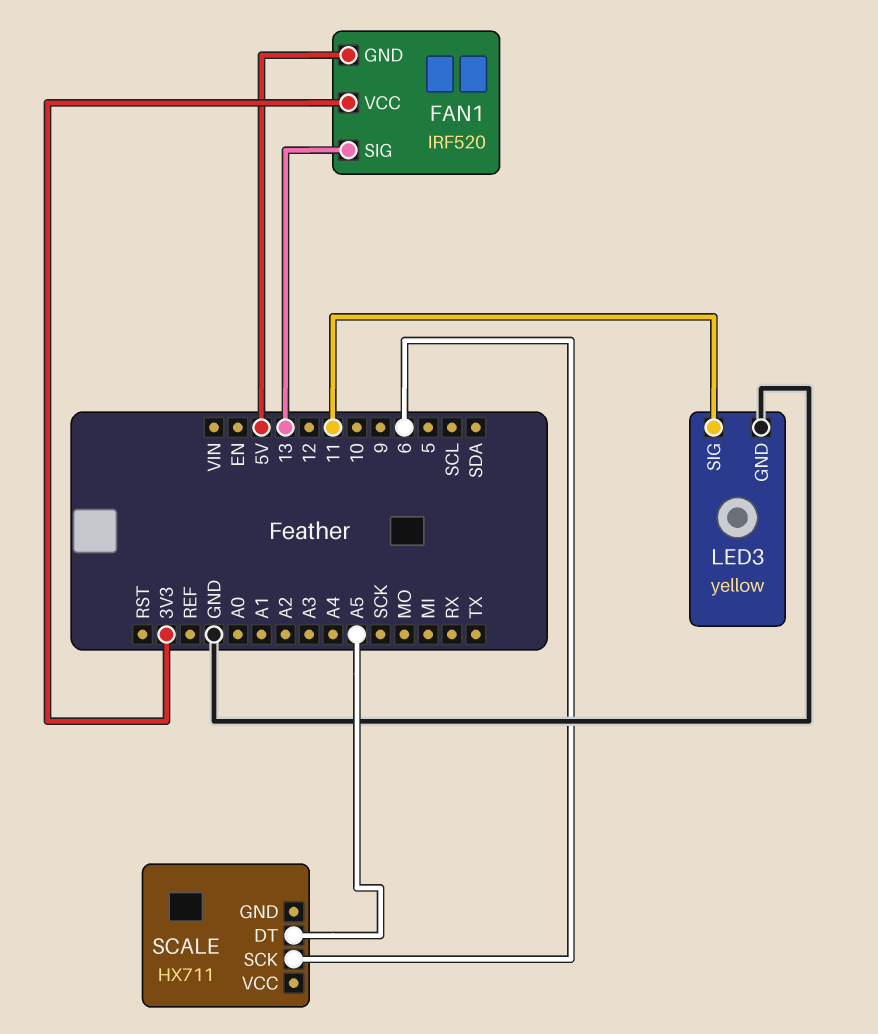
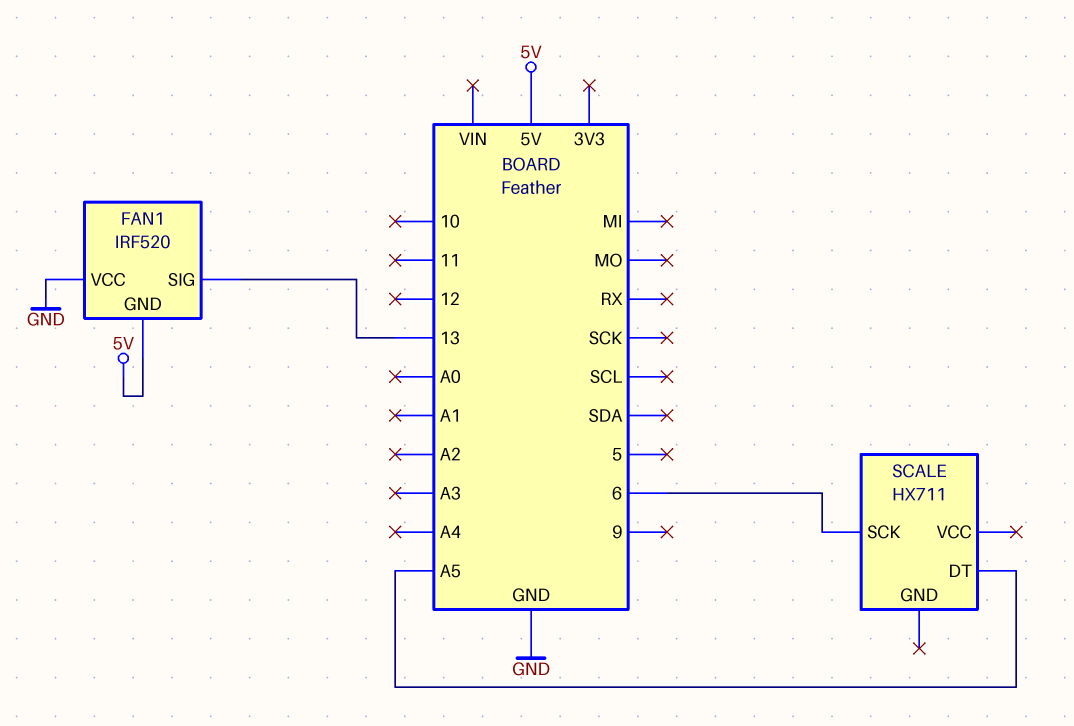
FAN1 pin VCC: 3V3 -> GND
LED3: yellow -> none
LED3 pin GND: GND -> none
LED3 pin SIG: 11 -> none

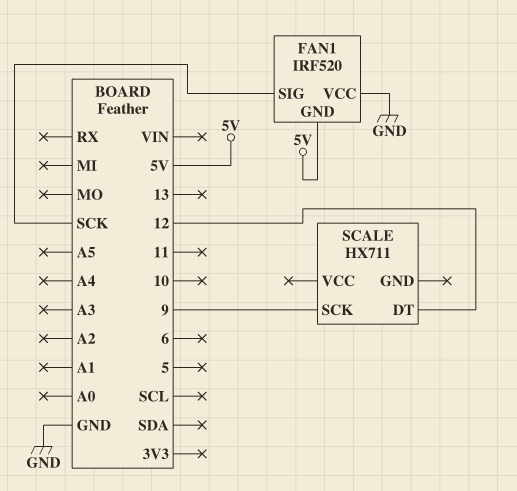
FAN1 pin SIG: 13 -> SCK
SCALE pin DT: A5 -> 12
SCALE pin SCK: 6 -> 9

